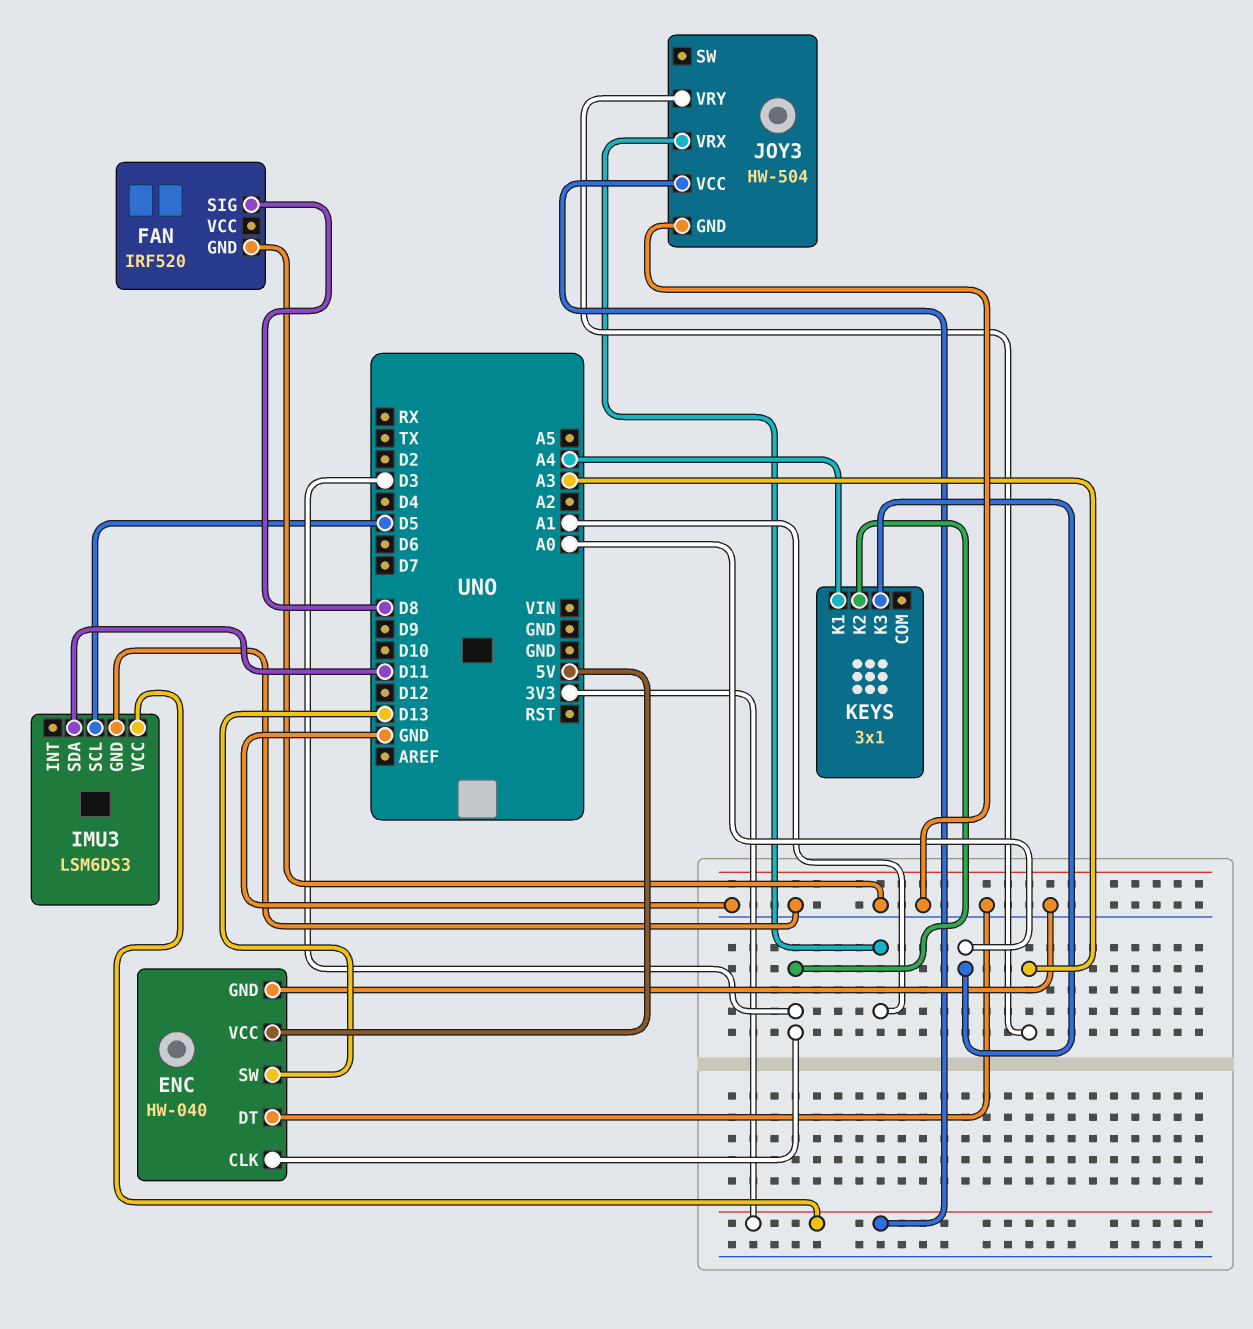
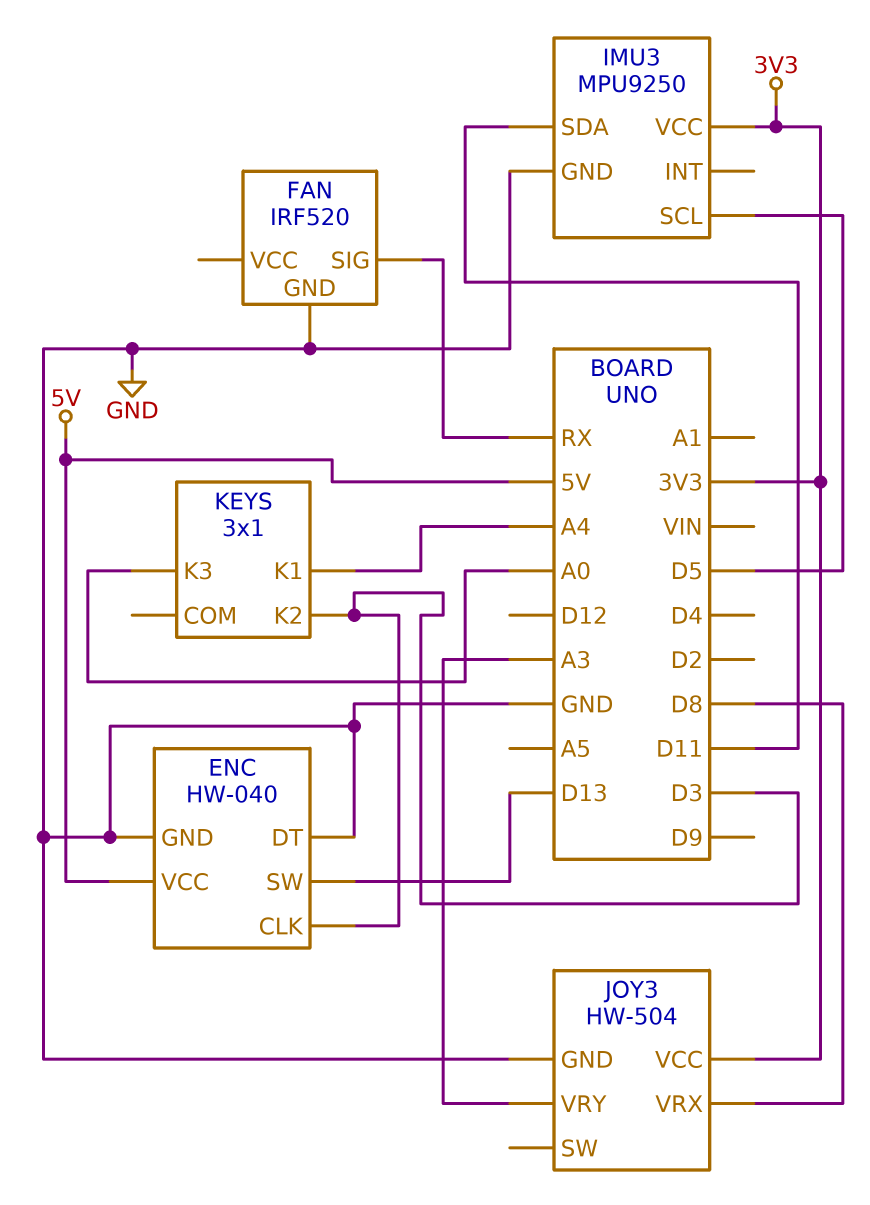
FAN pin SIG: D8 -> RX
IMU3: LSM6DS3 -> MPU9250
JOY3 pin VRX: A1 -> D8

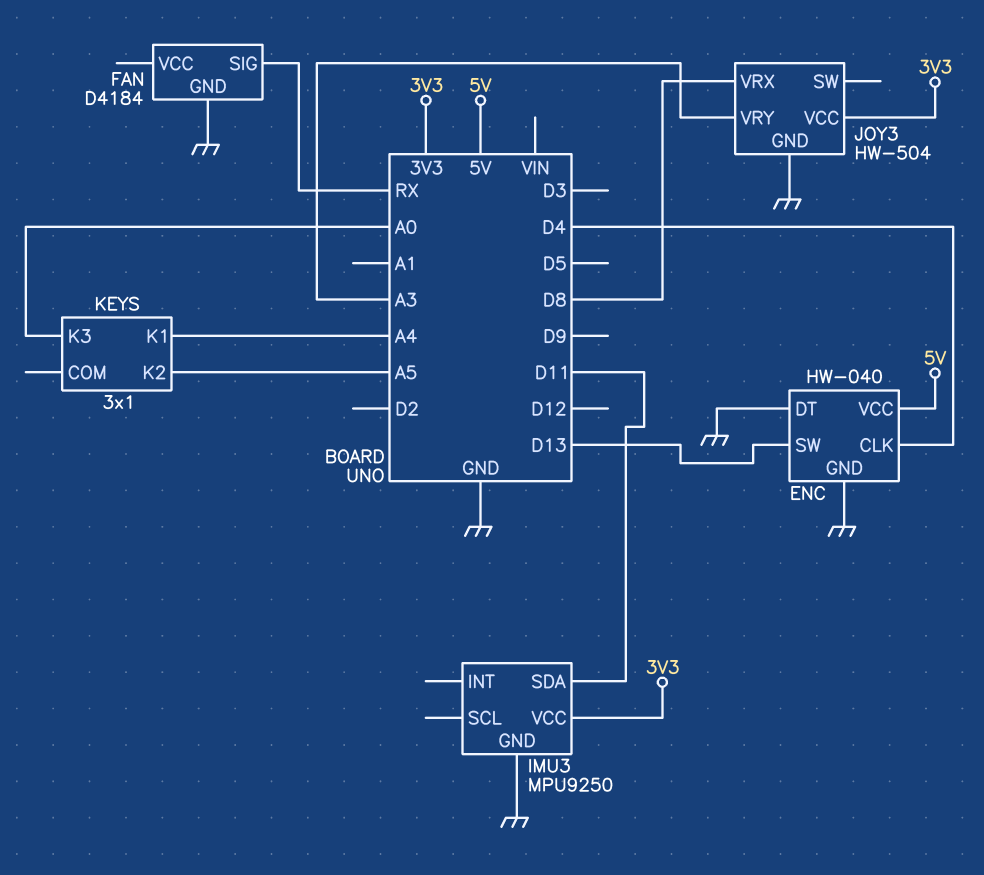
ENC pin CLK: D3 -> D4
FAN: IRF520 -> D4184
IMU3 pin SCL: D5 -> none
KEYS pin K2: D3 -> A5

